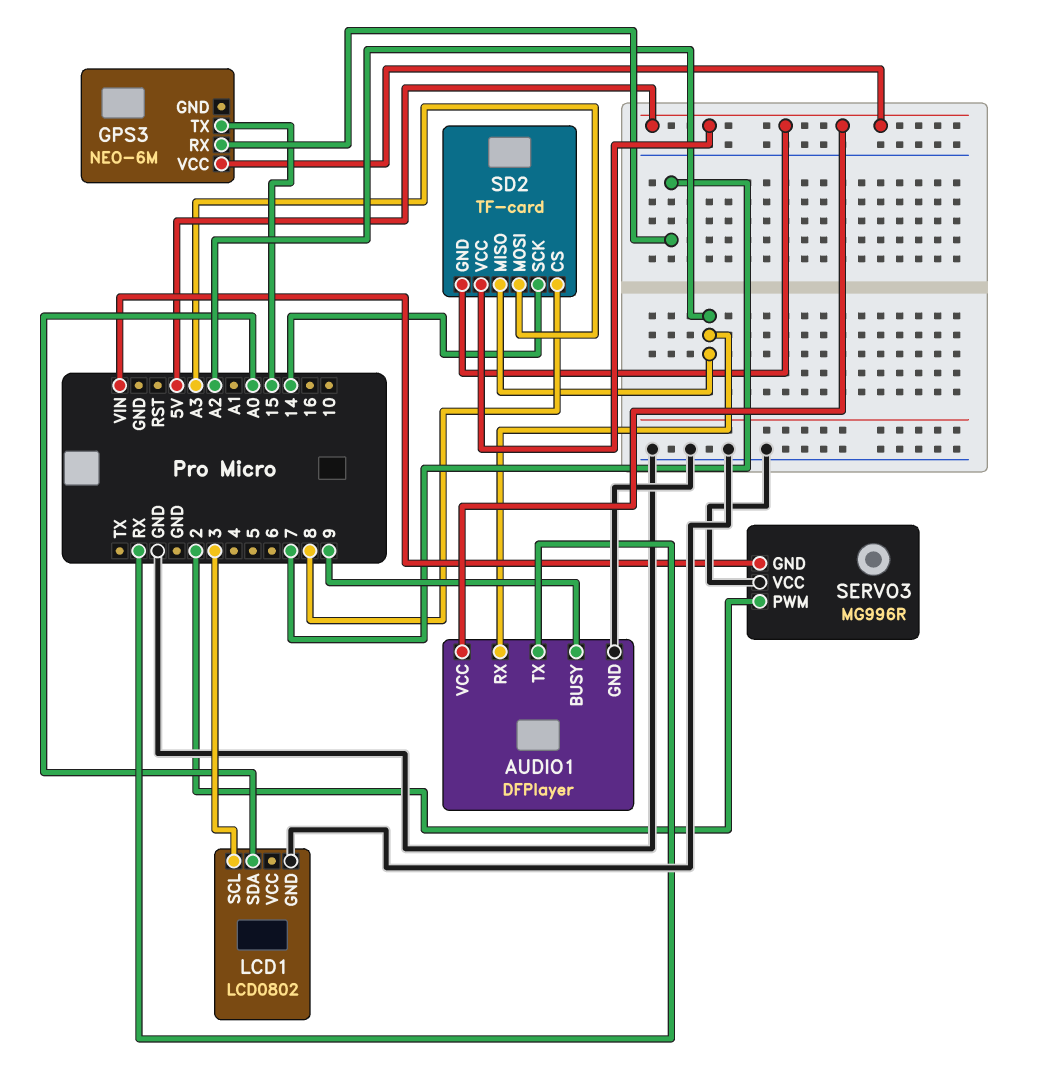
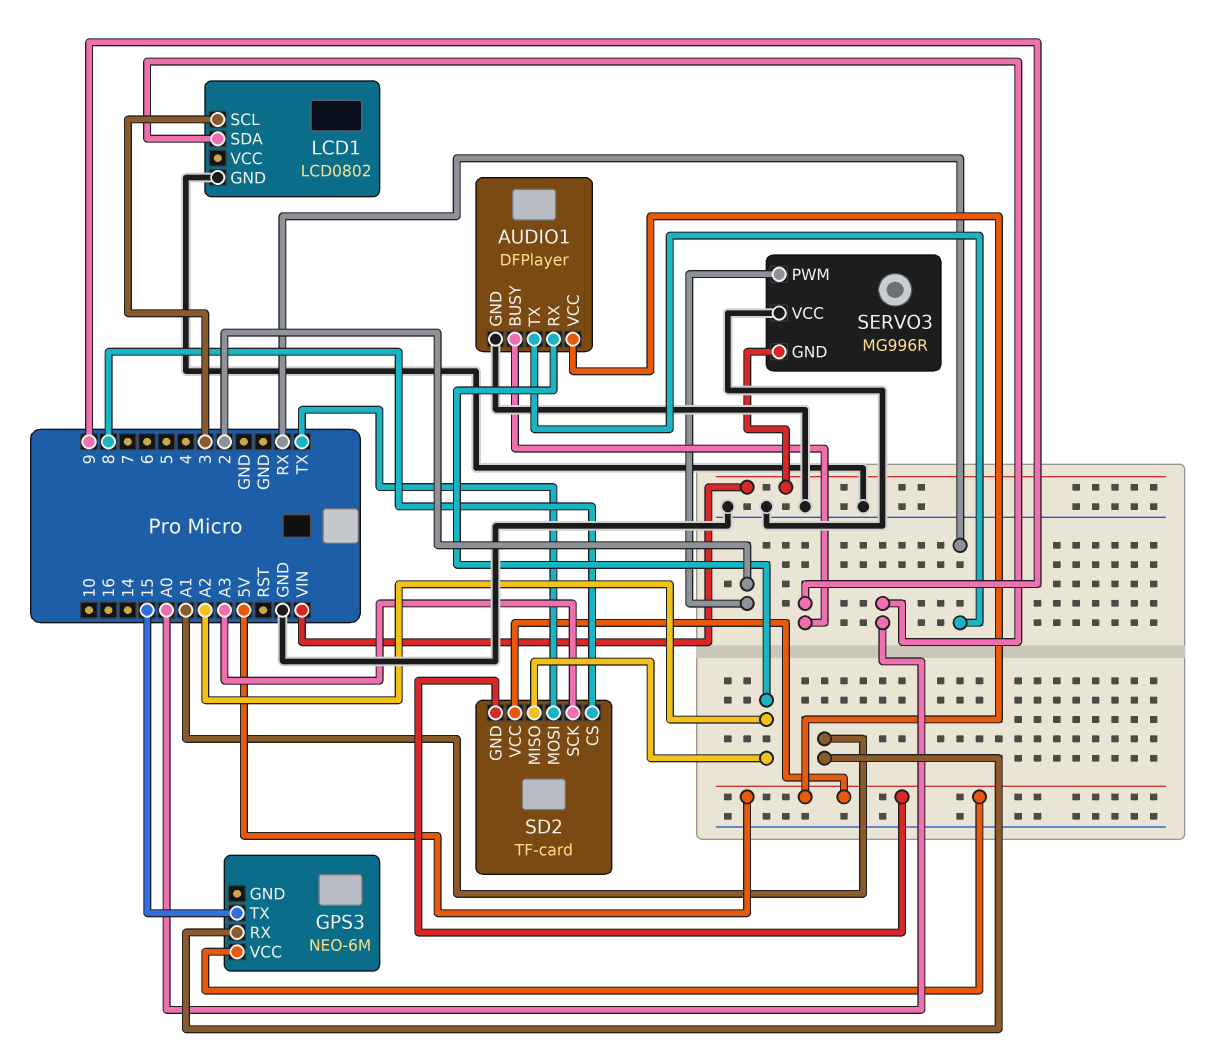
GPS3 pin RX: 7 -> A1
SD2 pin MOSI: A3 -> TX
SD2 pin SCK: 14 -> A3

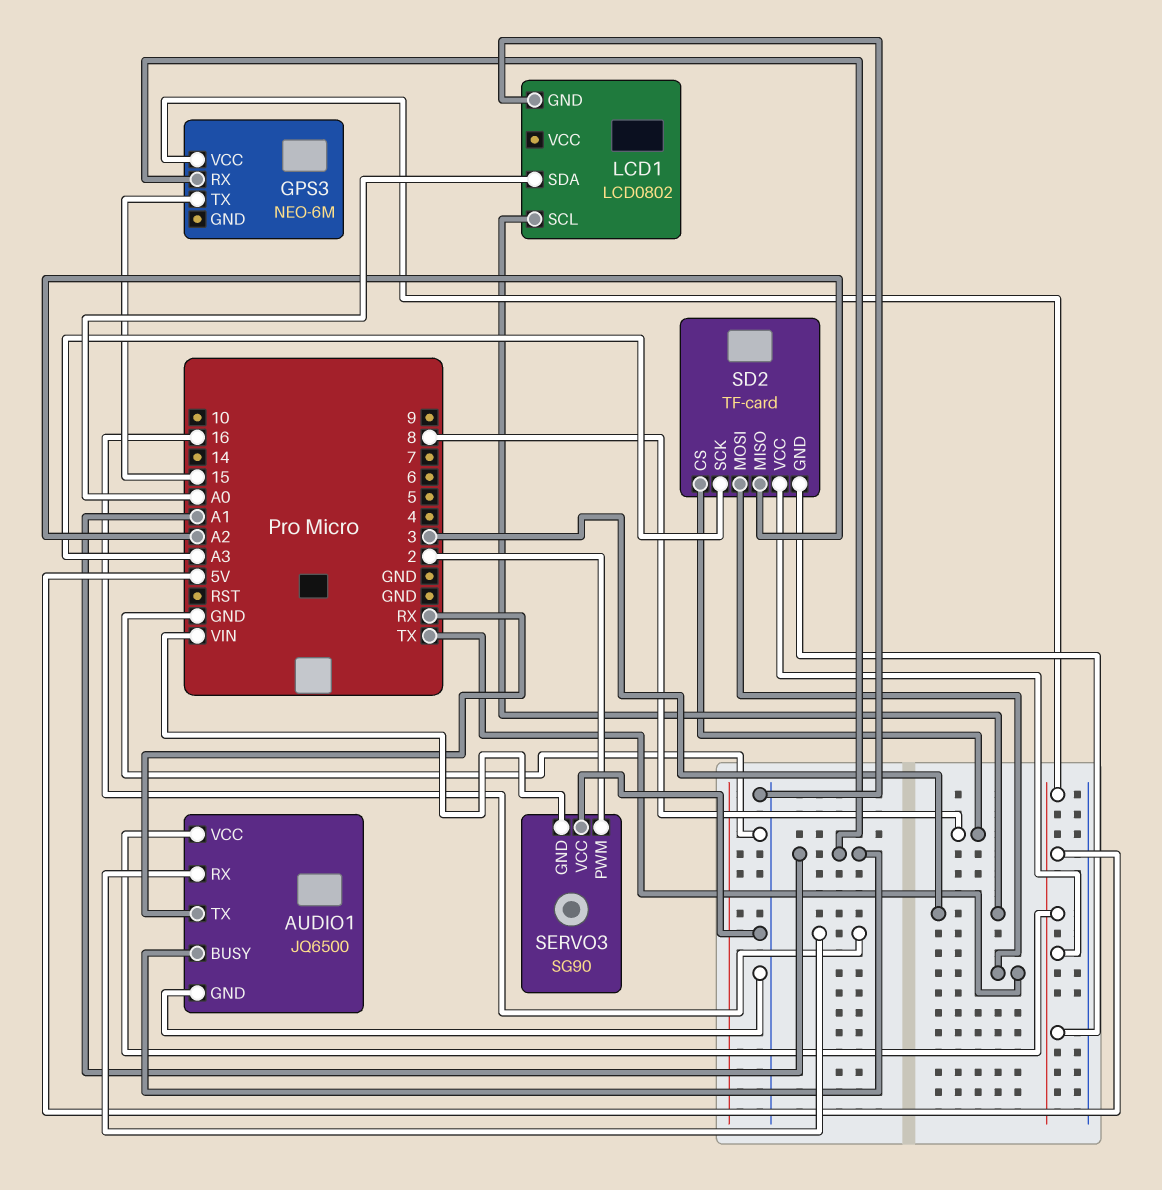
AUDIO1: DFPlayer -> JQ6500
AUDIO1 pin BUSY: 9 -> A1
AUDIO1 pin RX: A2 -> 16
SERVO3: MG996R -> SG90

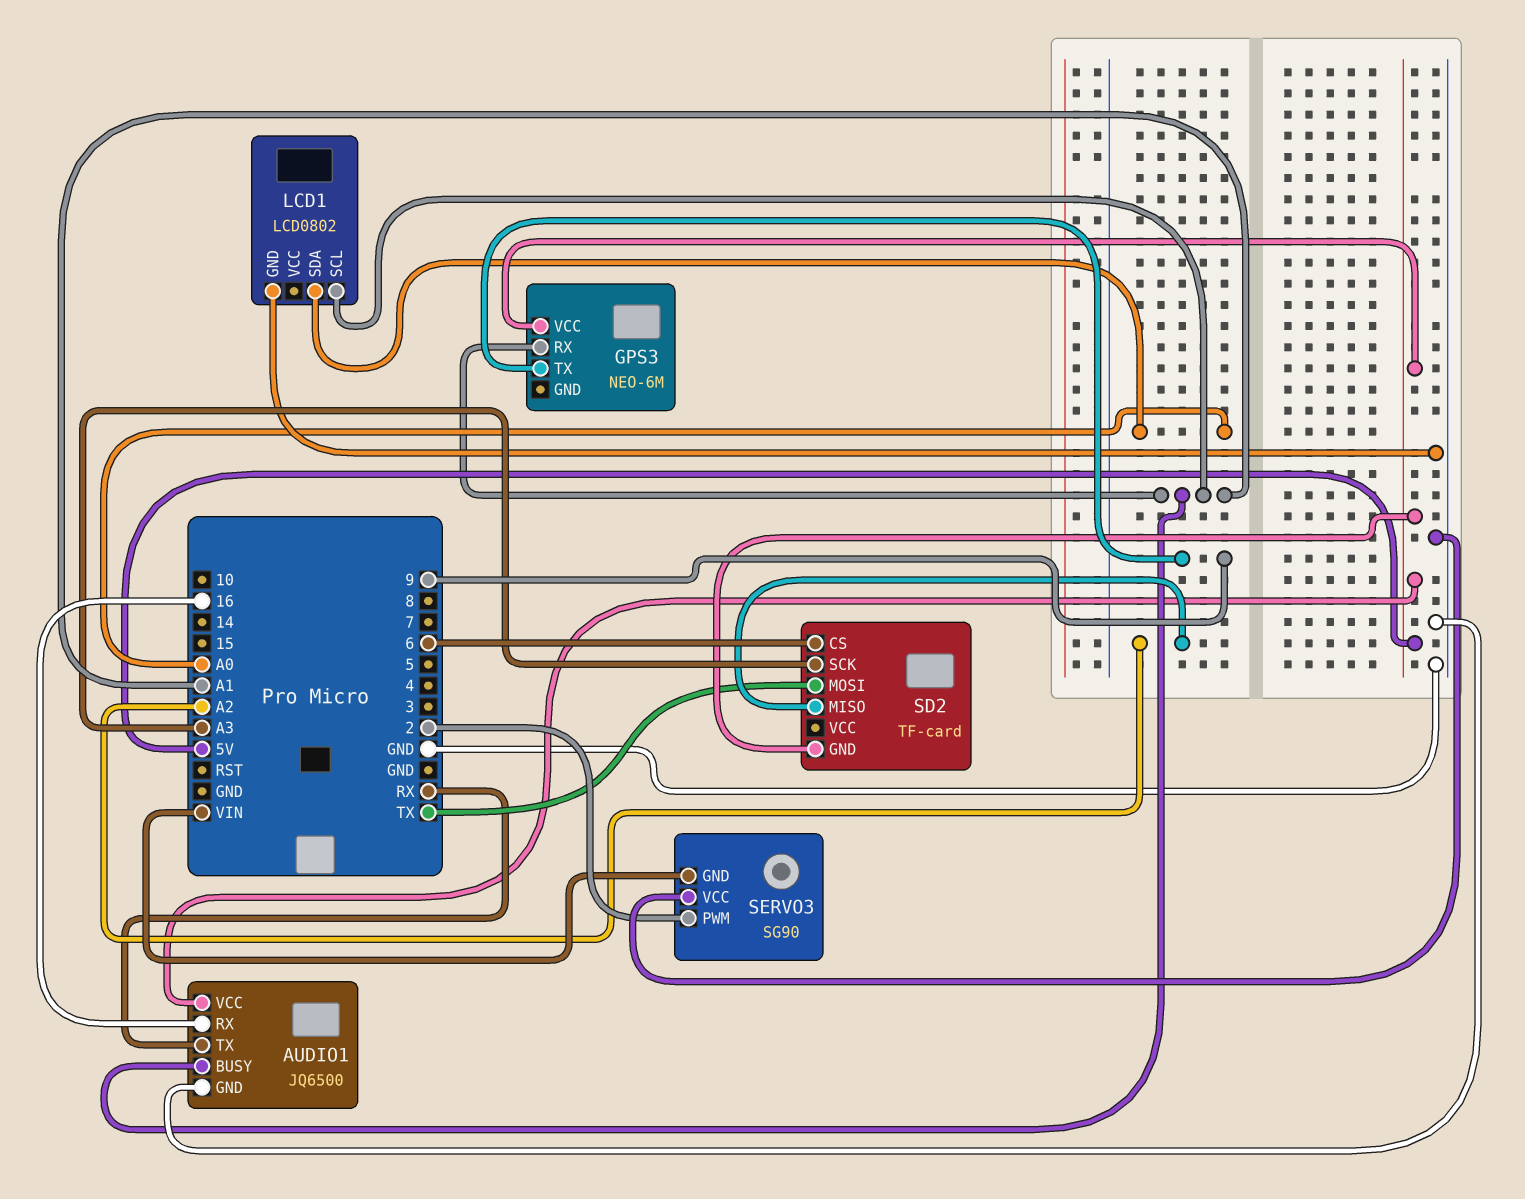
GPS3 pin TX: 15 -> 9
LCD1 pin SCL: 3 -> A1
SD2 pin CS: 8 -> 6
SD2 pin VCC: 5V -> none

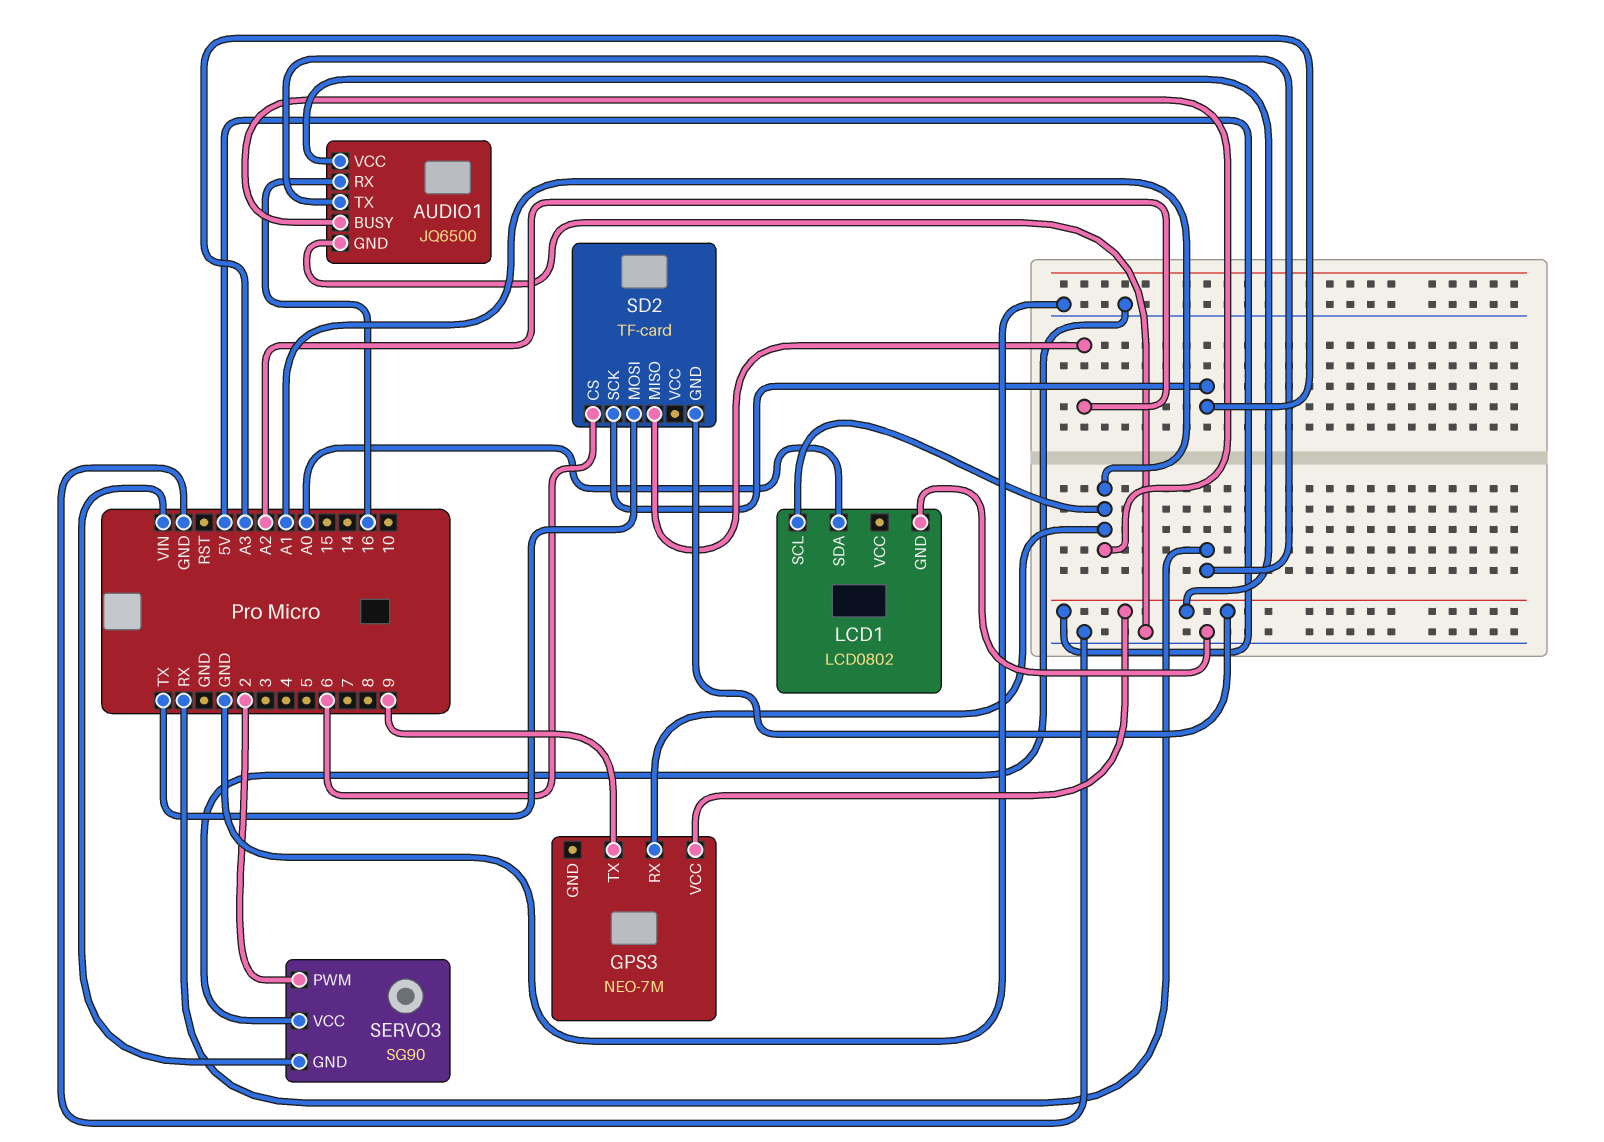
GPS3: NEO-6M -> NEO-7M

